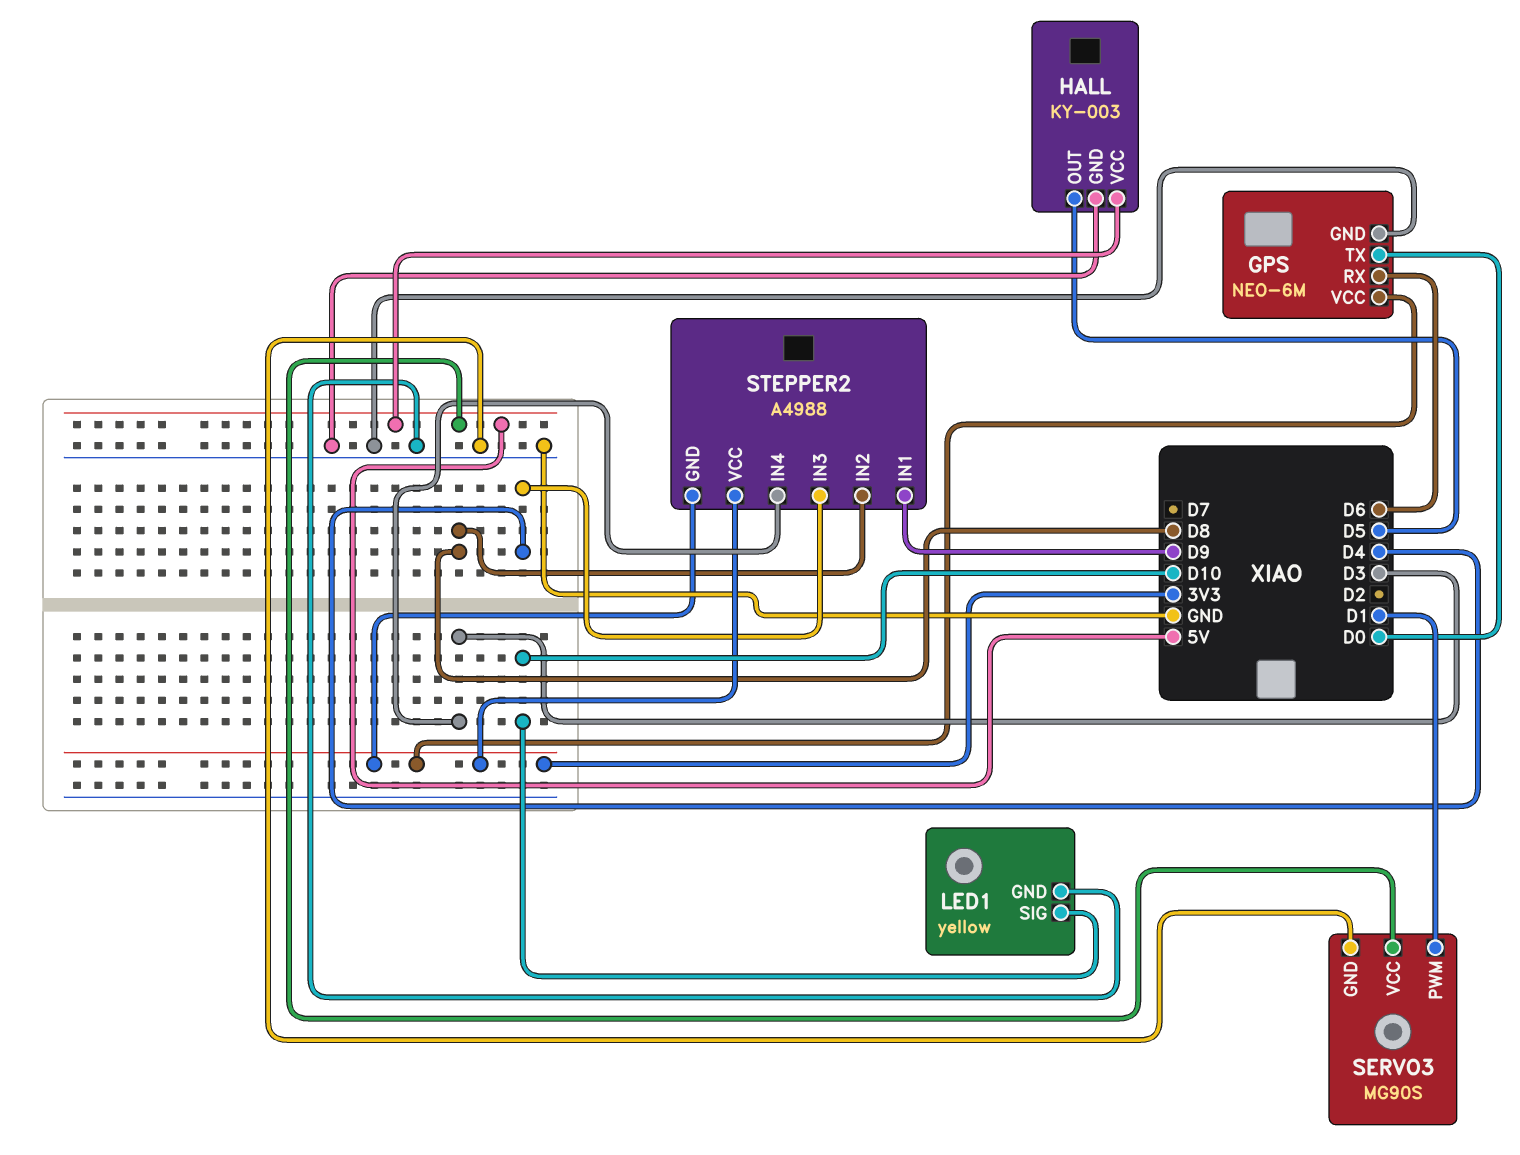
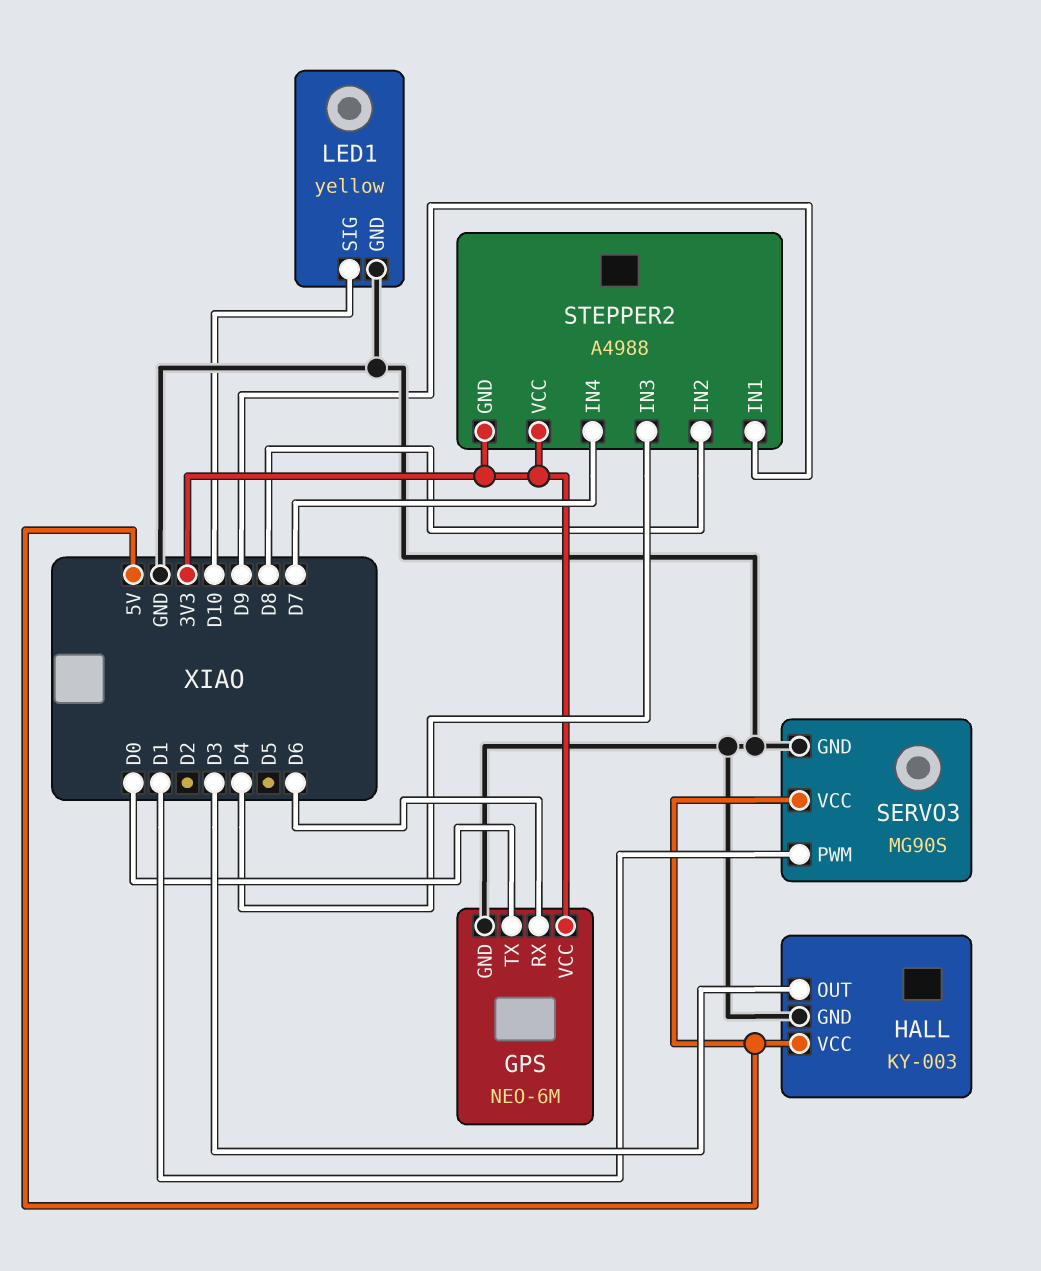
HALL pin OUT: D5 -> D3
STEPPER2 pin IN4: D3 -> D7

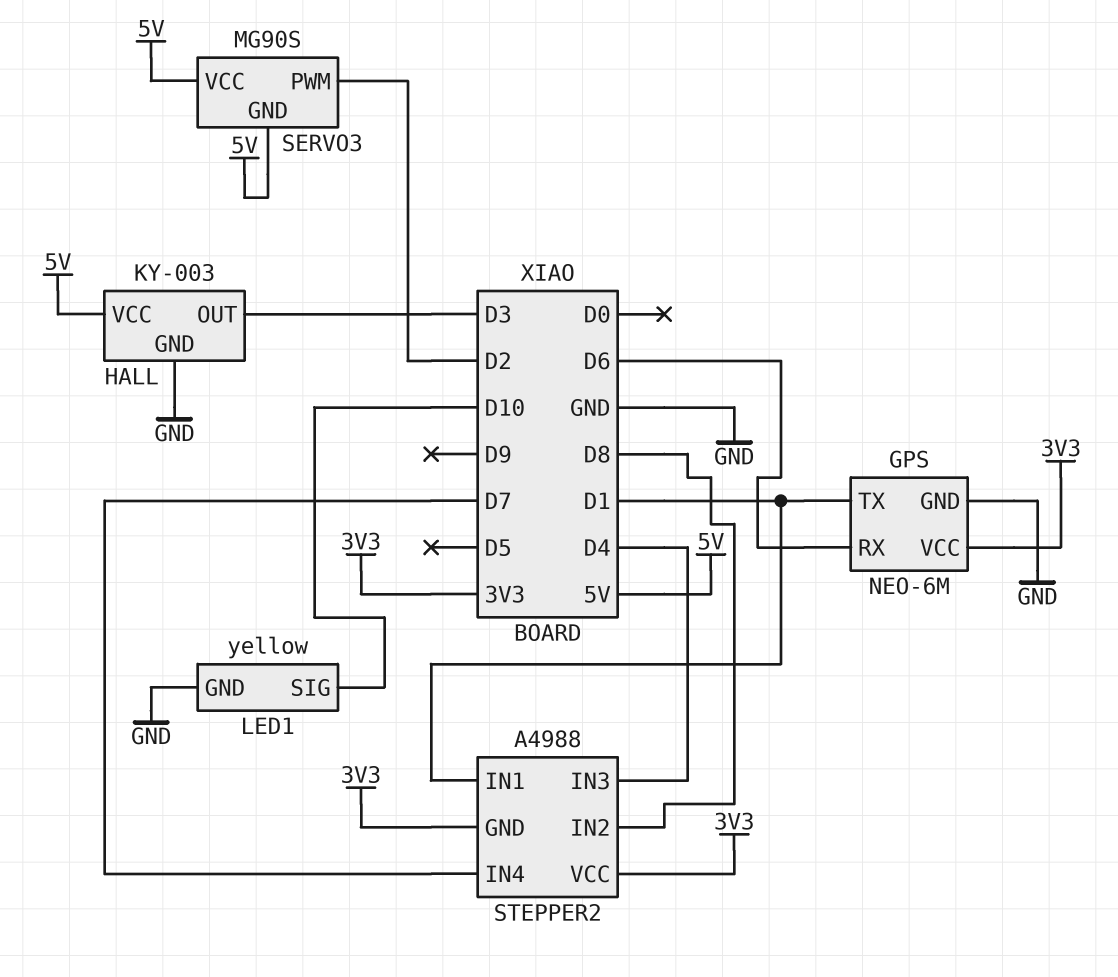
GPS pin TX: D0 -> D1
SERVO3 pin GND: GND -> 5V
SERVO3 pin PWM: D1 -> D2
STEPPER2 pin IN1: D9 -> D1

